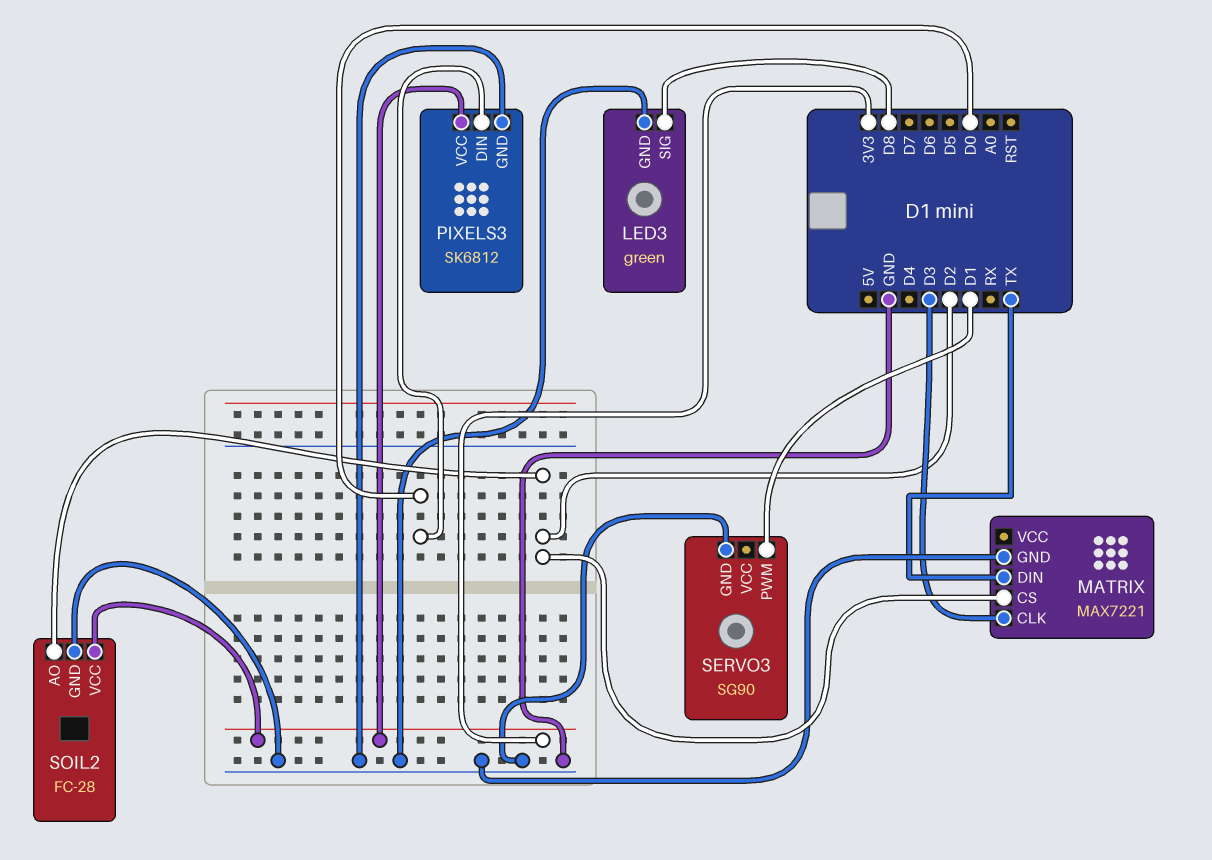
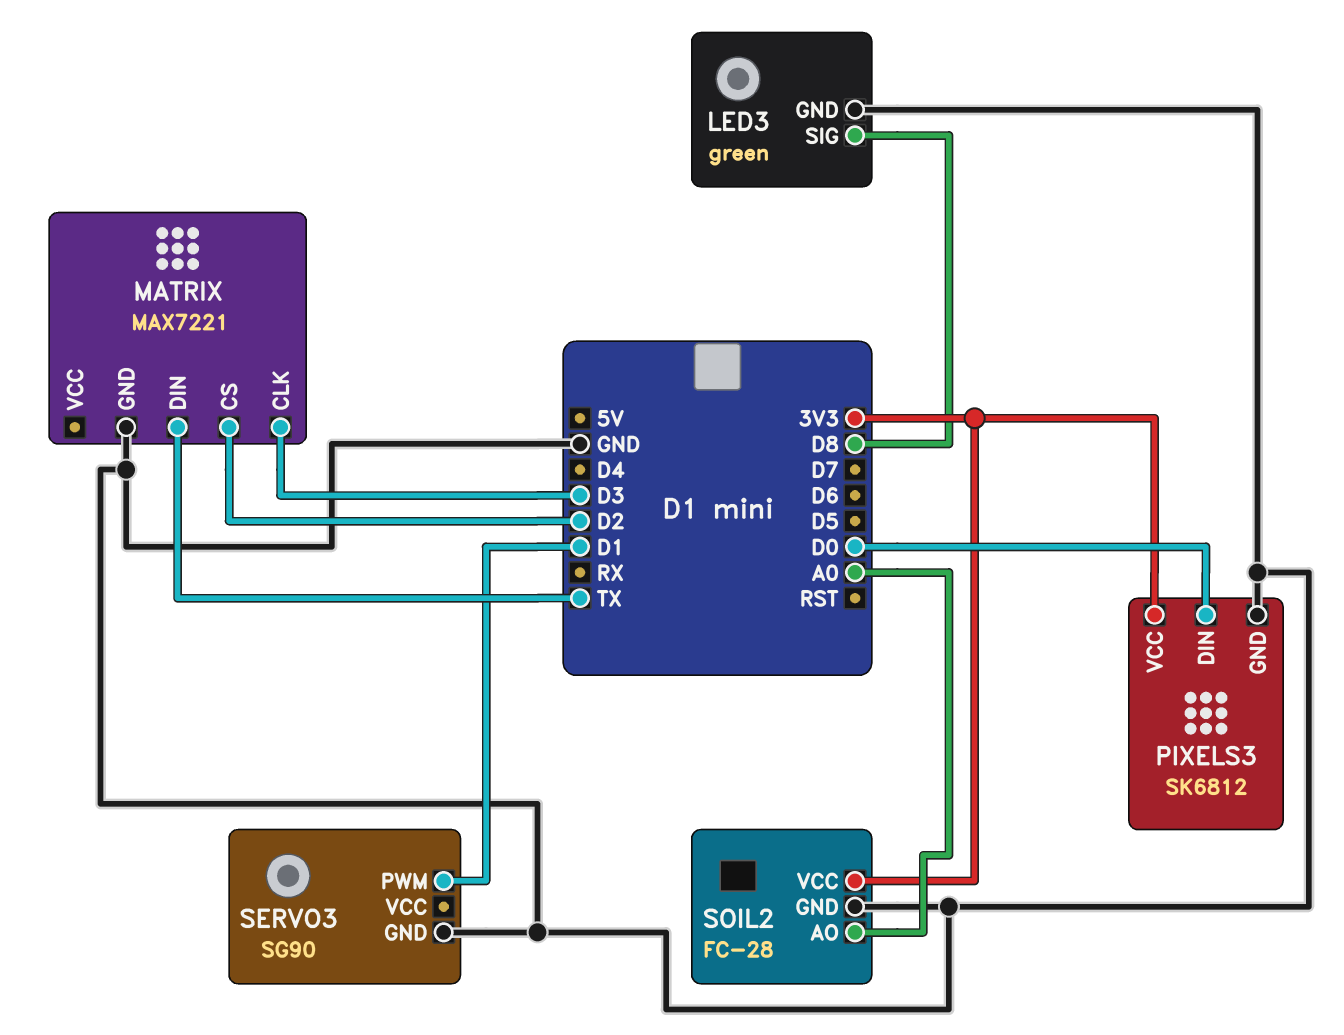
SOIL2 pin AO: D2 -> A0

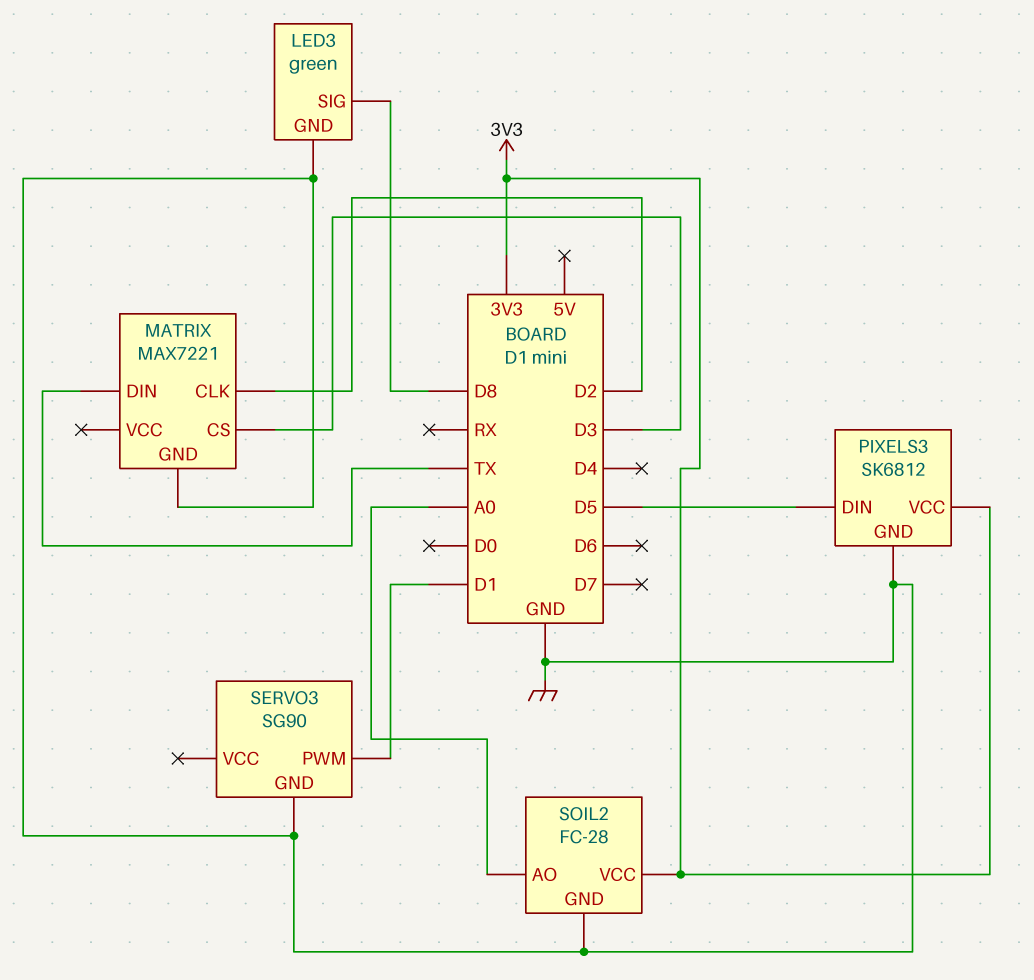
MATRIX pin CLK: D3 -> D2
MATRIX pin CS: D2 -> D3
PIXELS3 pin DIN: D0 -> D5

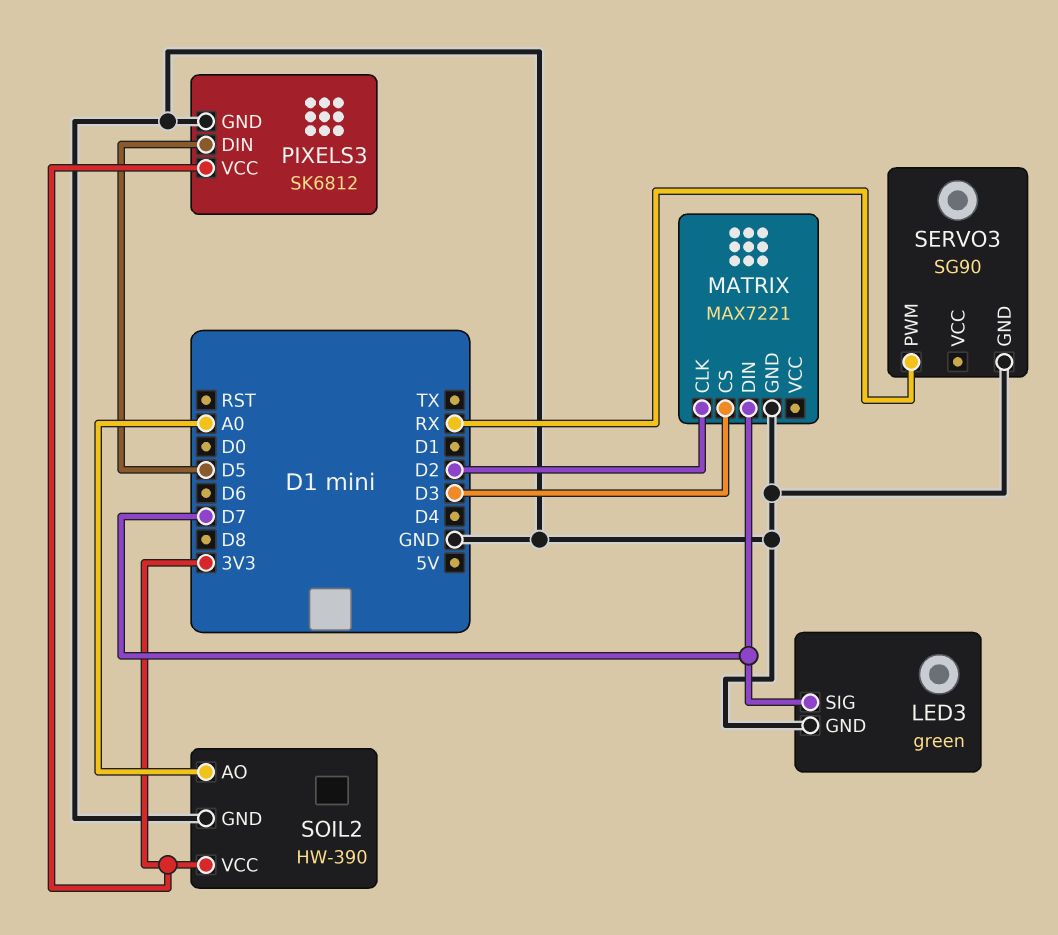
LED3 pin SIG: D8 -> D7
MATRIX pin DIN: TX -> D7
SERVO3 pin PWM: D1 -> RX
SOIL2: FC-28 -> HW-390

